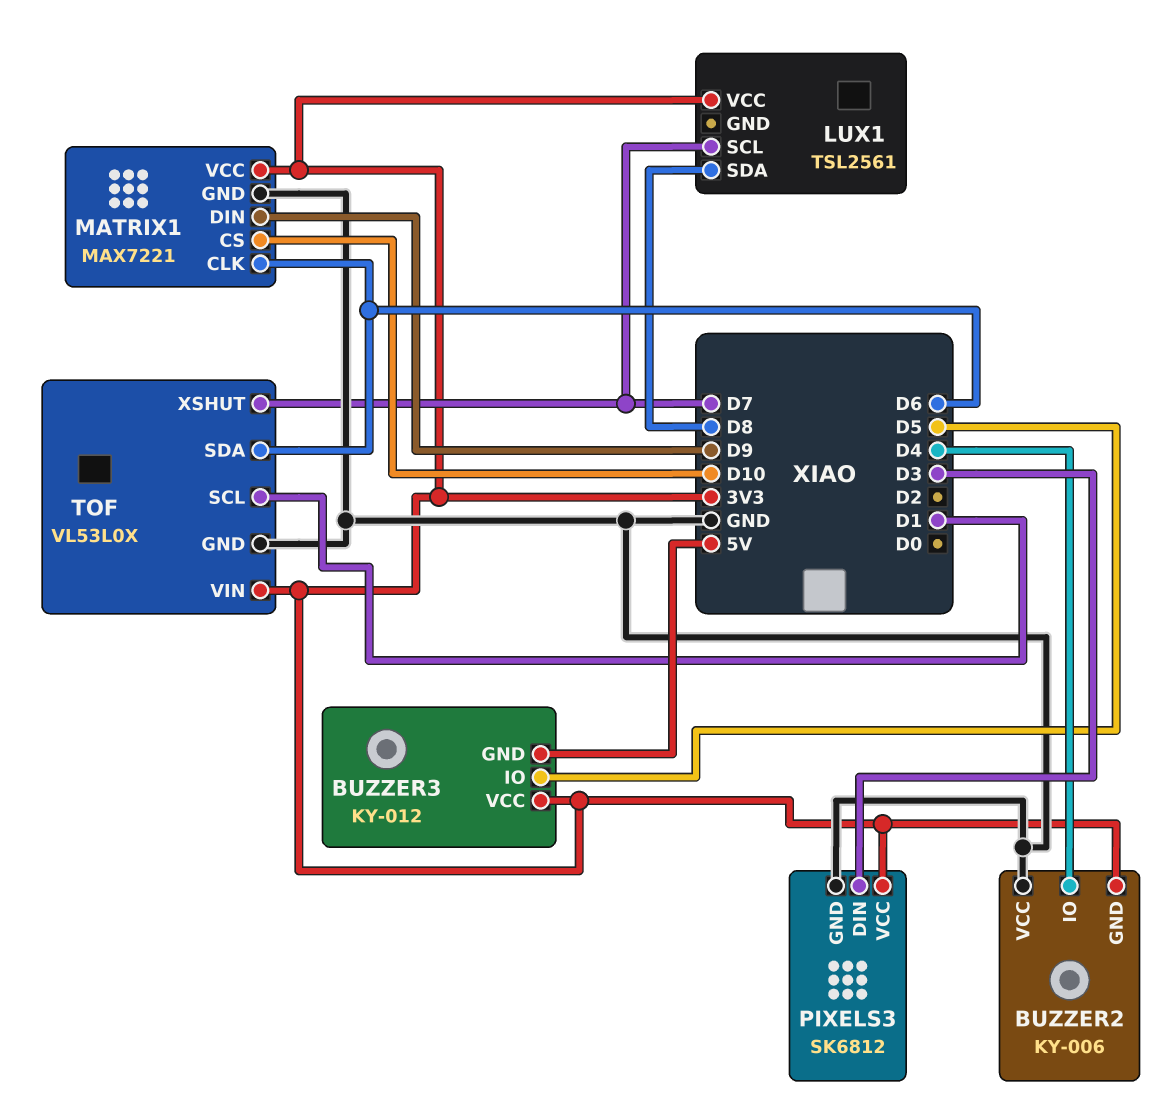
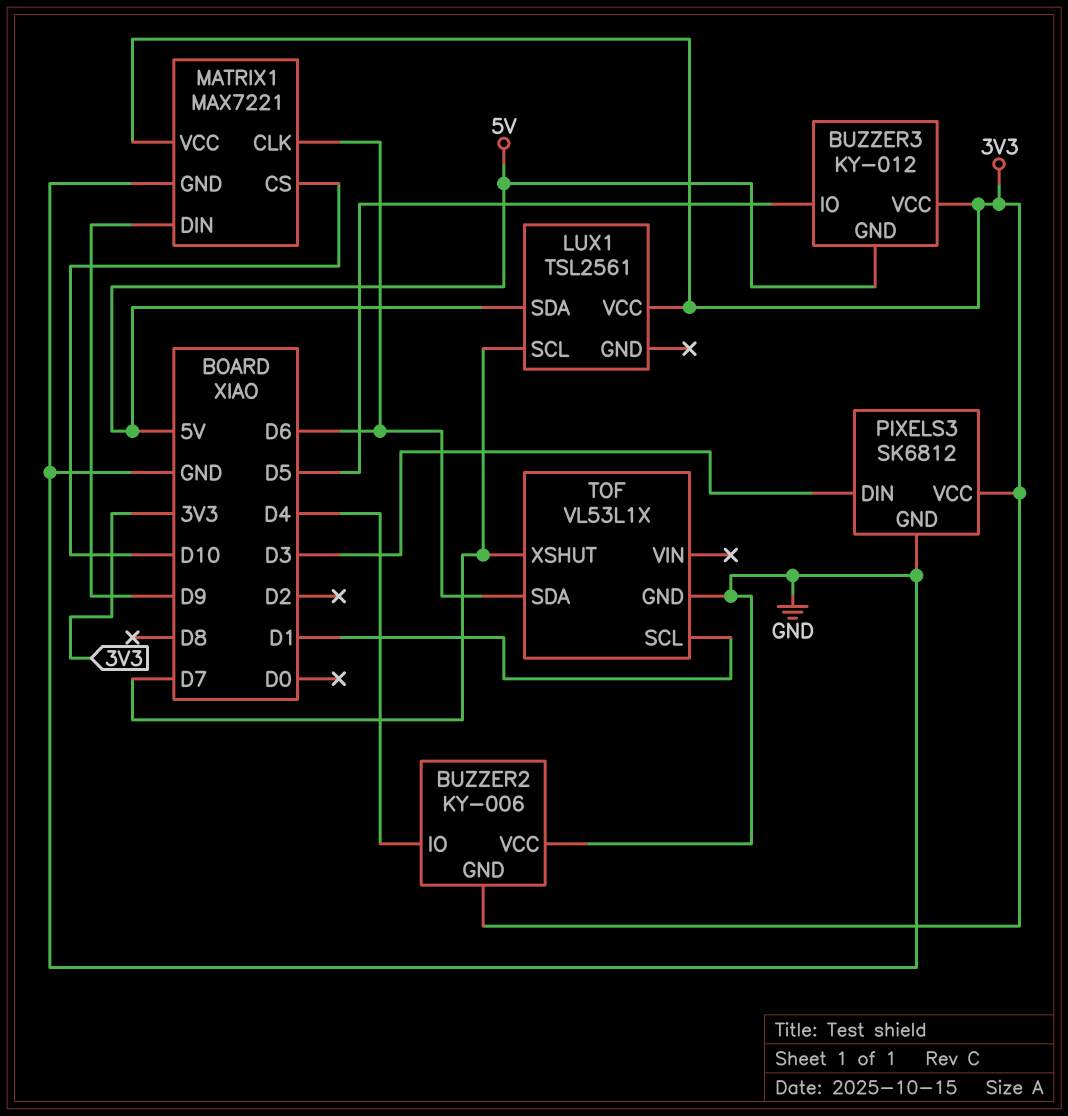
LUX1 pin SDA: D8 -> 5V
TOF: VL53L0X -> VL53L1X
TOF pin VIN: 3V3 -> none

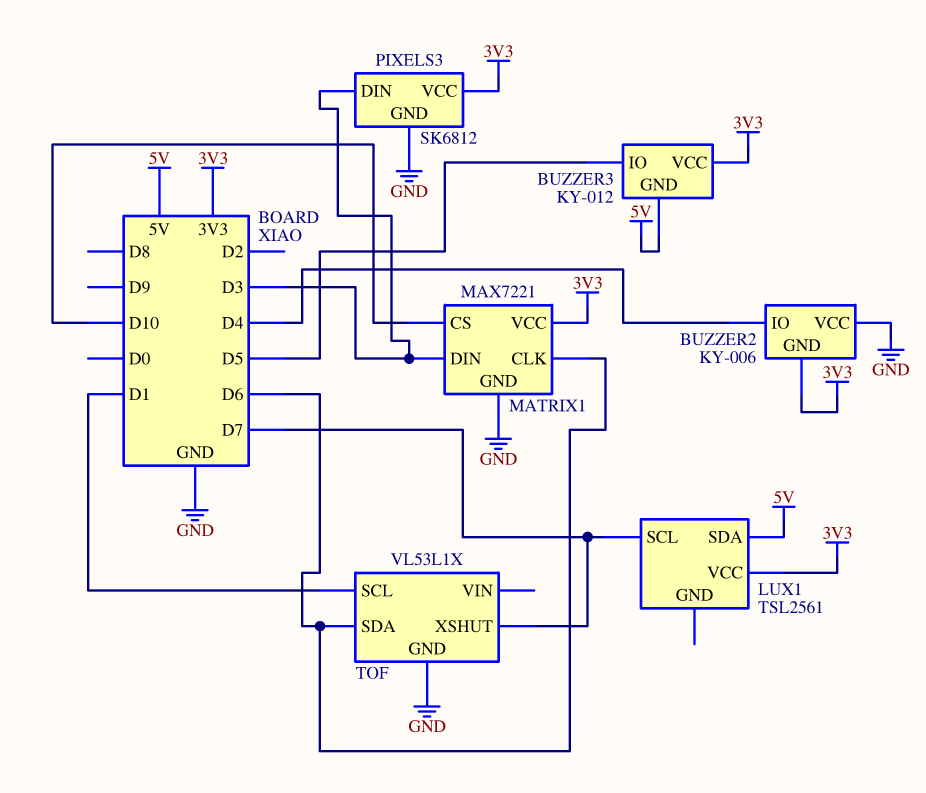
MATRIX1 pin DIN: D9 -> D3

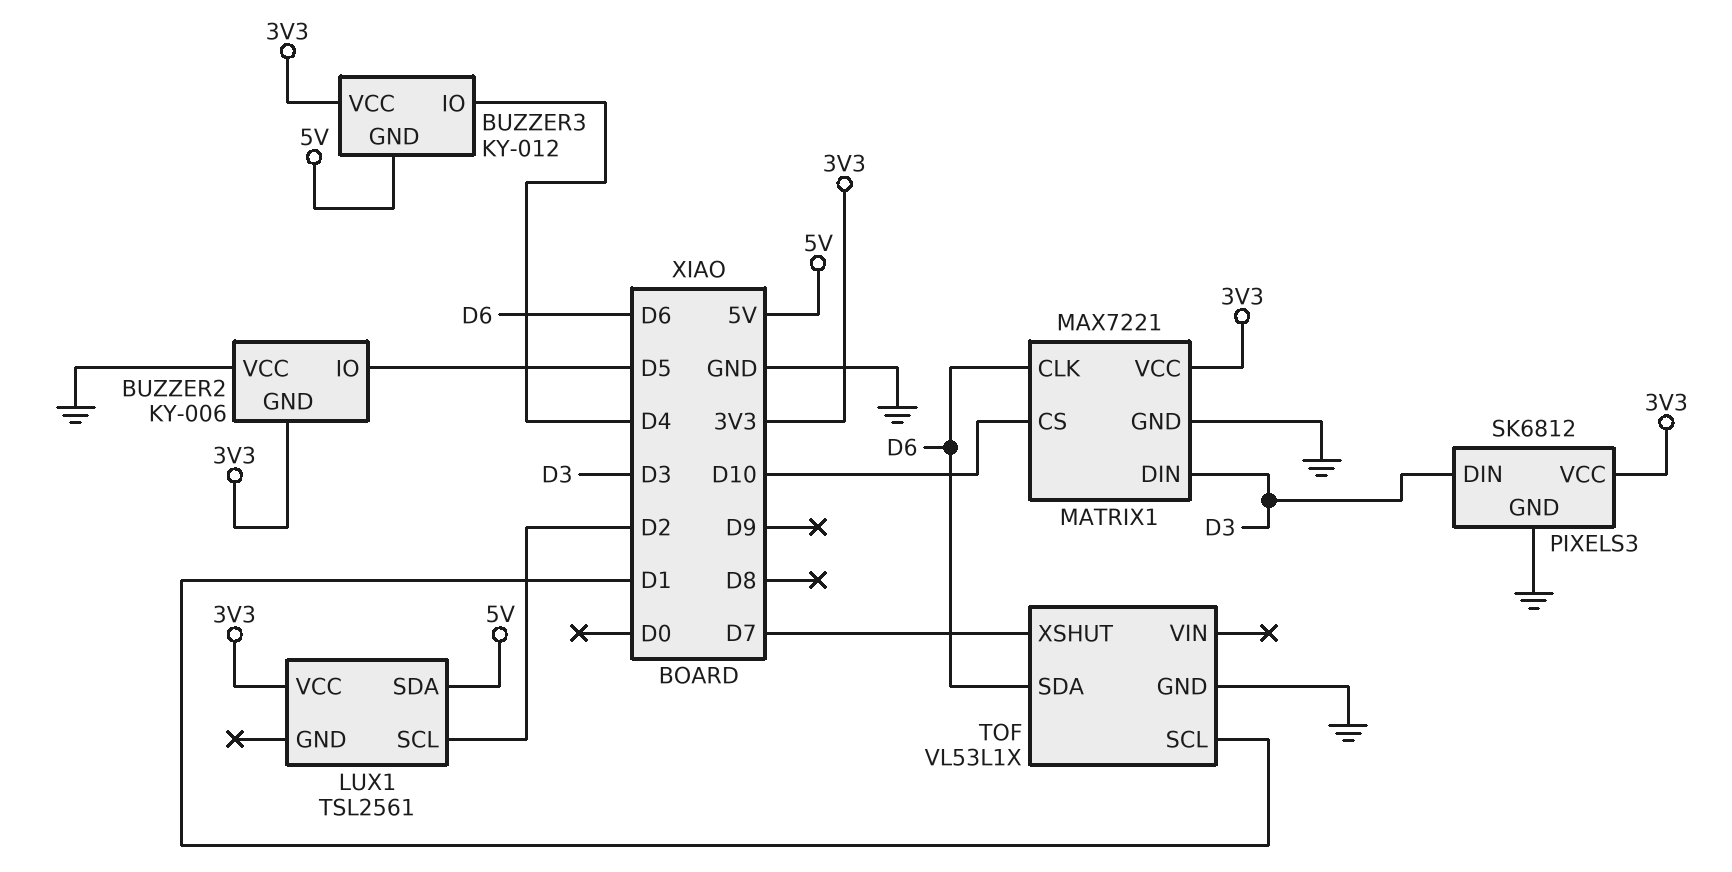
BUZZER2 pin IO: D4 -> D5
BUZZER3 pin IO: D5 -> D4
LUX1 pin SCL: D7 -> D2

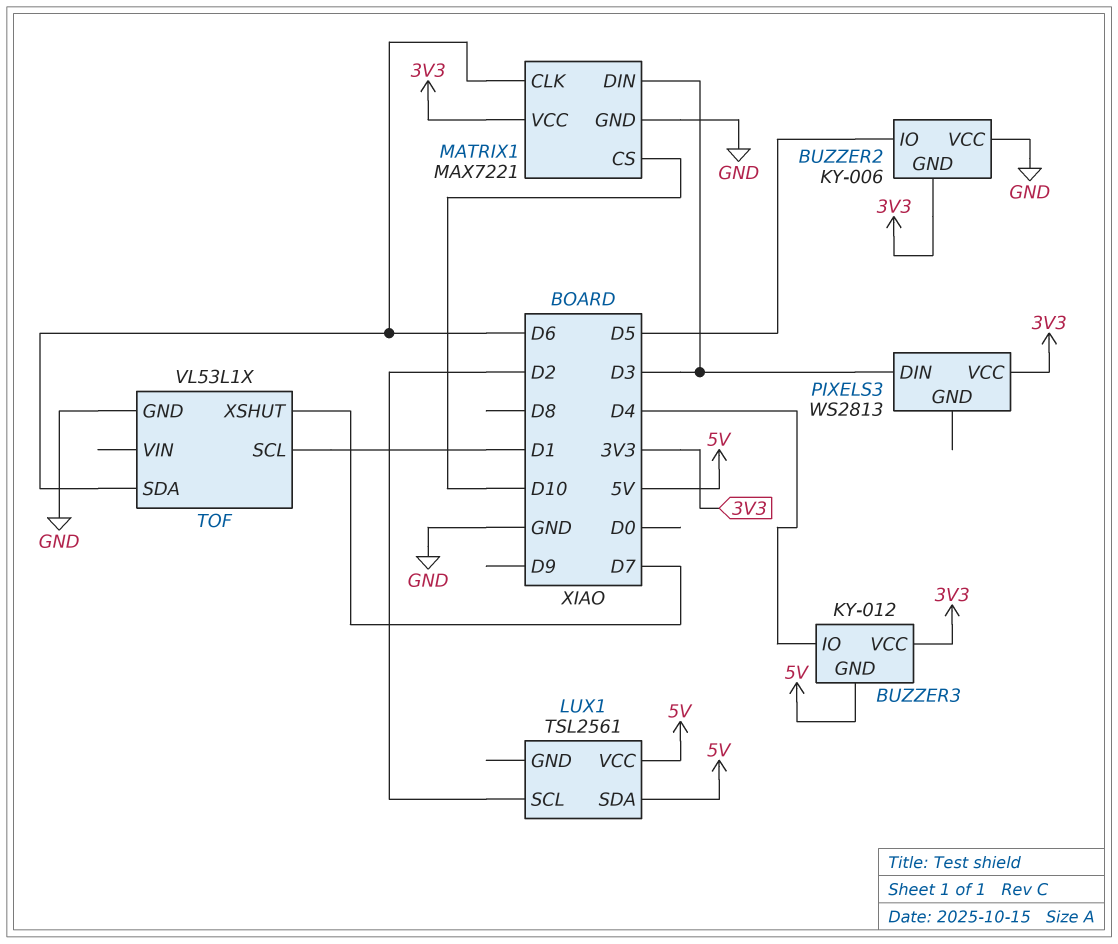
LUX1 pin VCC: 3V3 -> 5V
PIXELS3: SK6812 -> WS2813
PIXELS3 pin GND: GND -> none

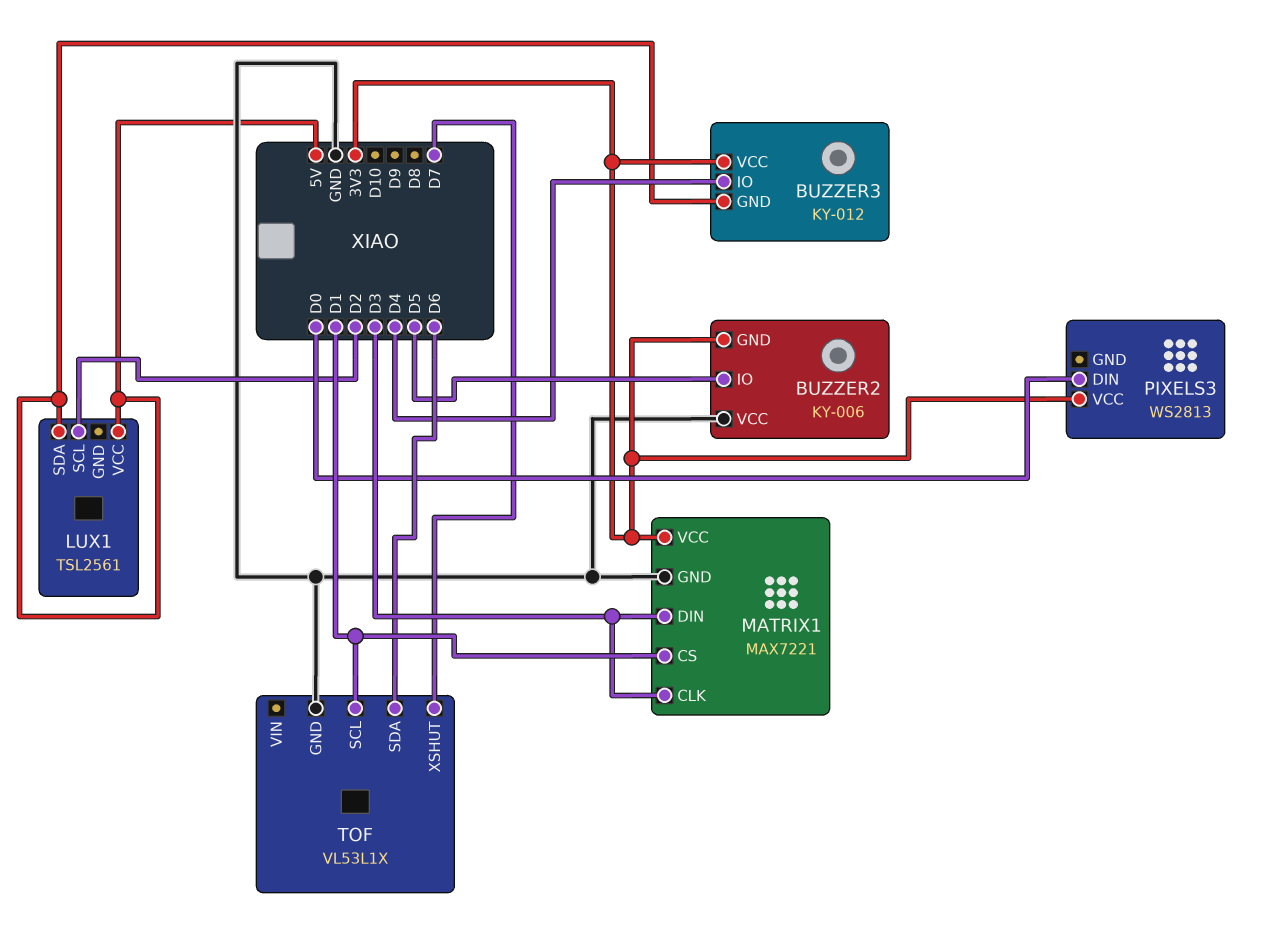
MATRIX1 pin CLK: D6 -> D3
MATRIX1 pin CS: D10 -> D1
PIXELS3 pin DIN: D3 -> D0

